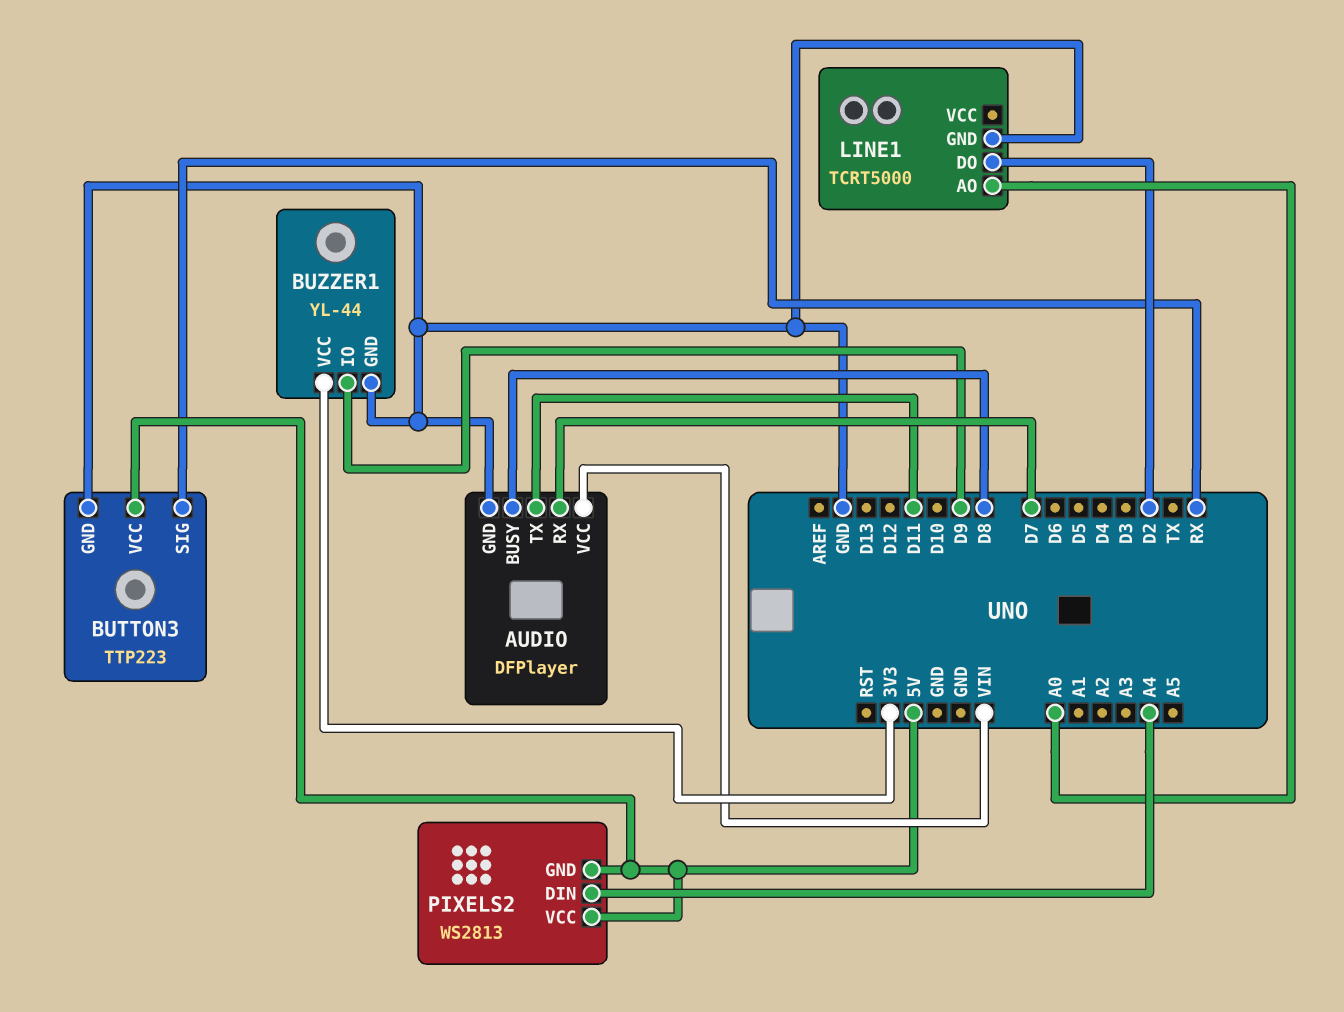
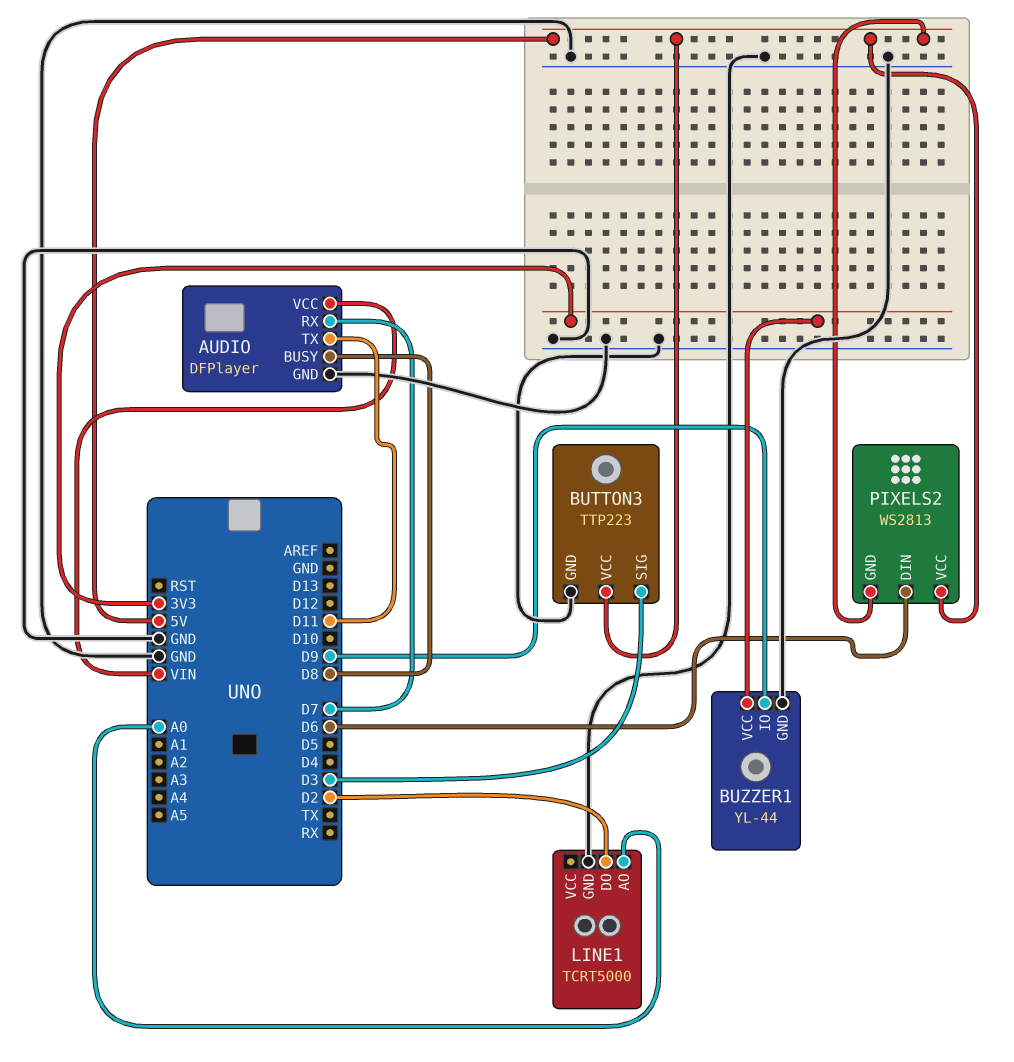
BUTTON3 pin SIG: RX -> D3
PIXELS2 pin DIN: A4 -> D6

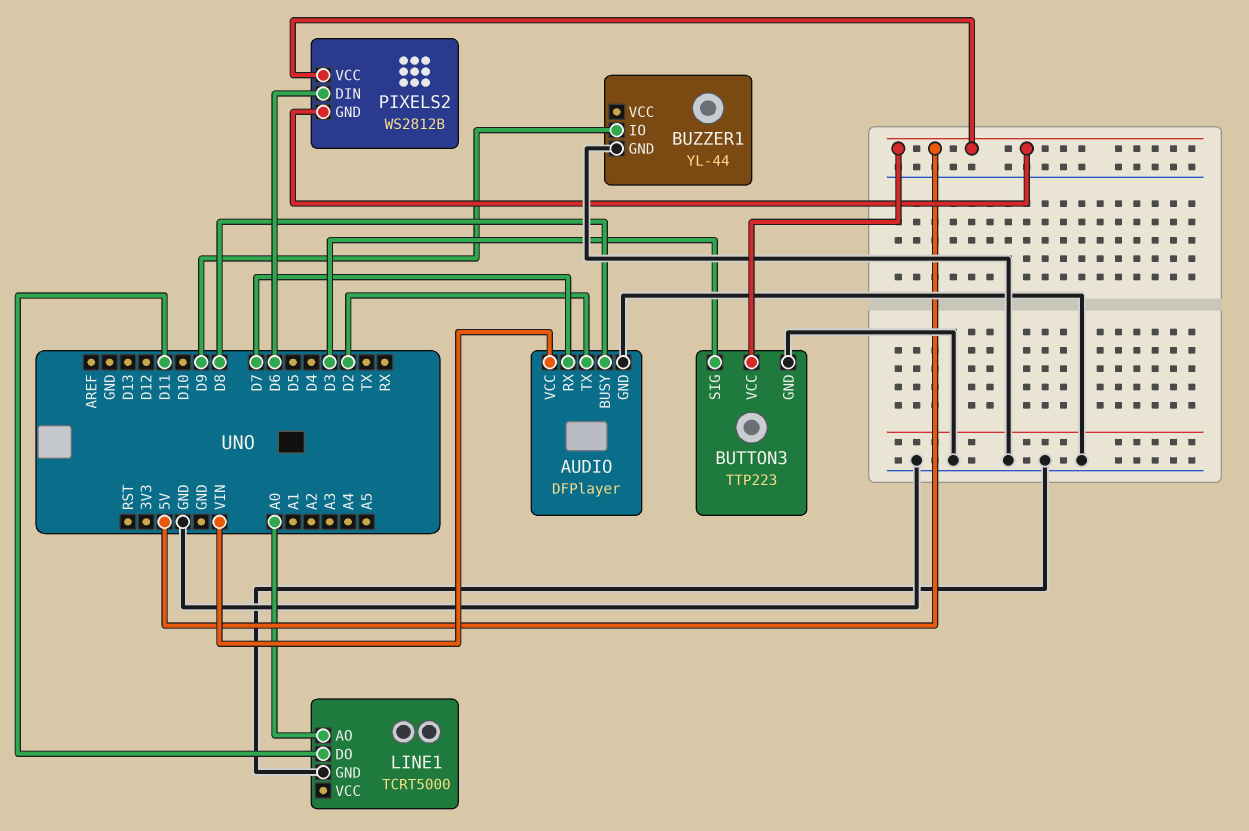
AUDIO pin TX: D11 -> D2
BUZZER1 pin VCC: 3V3 -> none
LINE1 pin DO: D2 -> D11
PIXELS2: WS2813 -> WS2812B

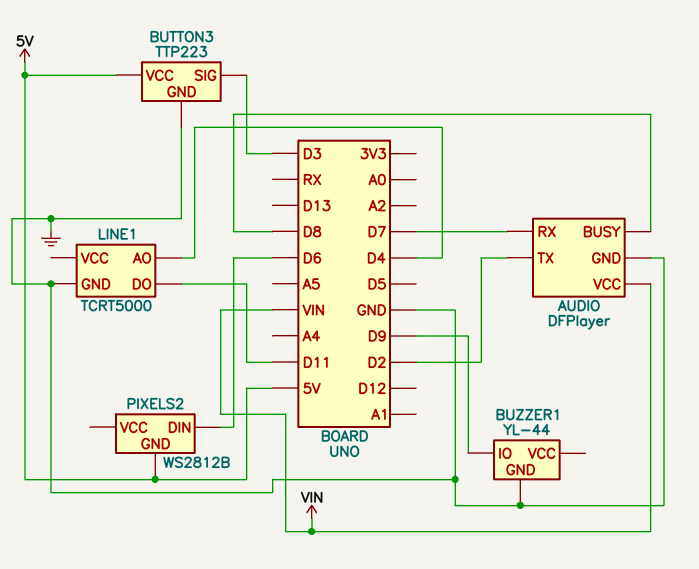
LINE1 pin AO: A0 -> D4
PIXELS2 pin VCC: 5V -> none

